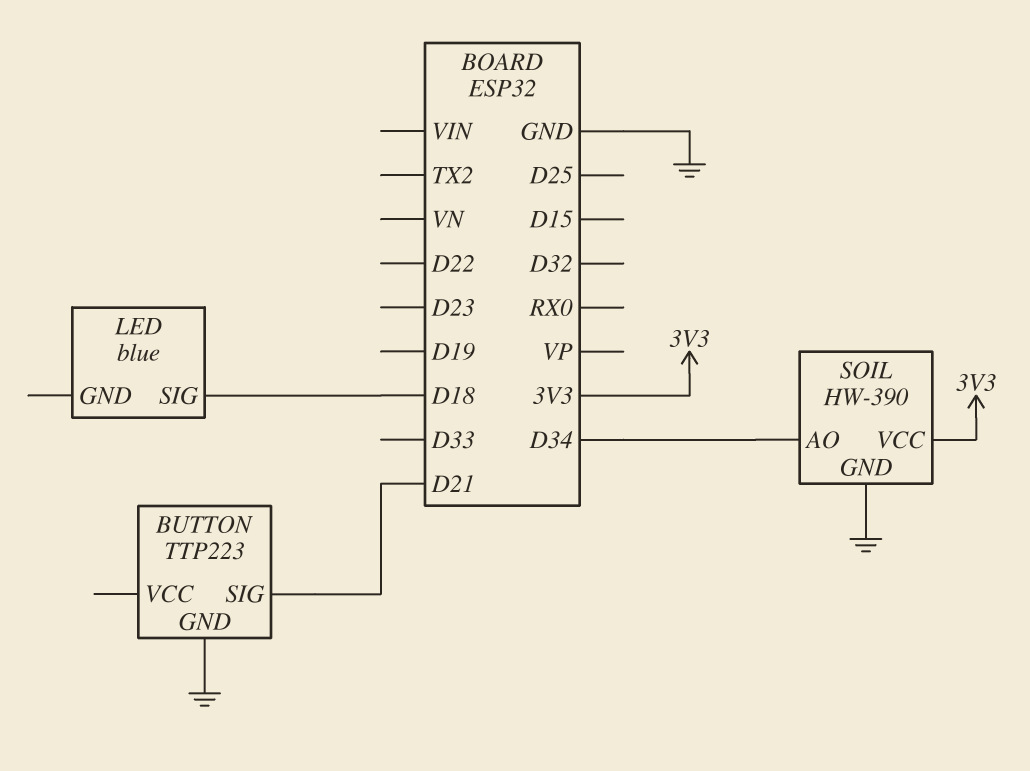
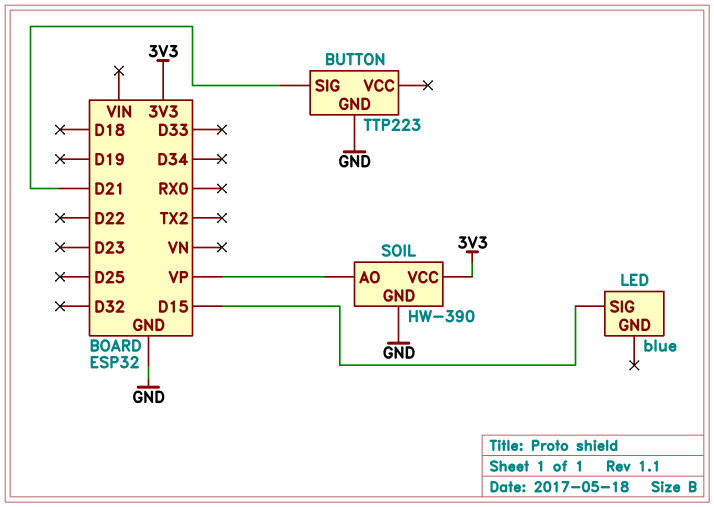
LED pin SIG: D18 -> D15
SOIL pin AO: D34 -> VP

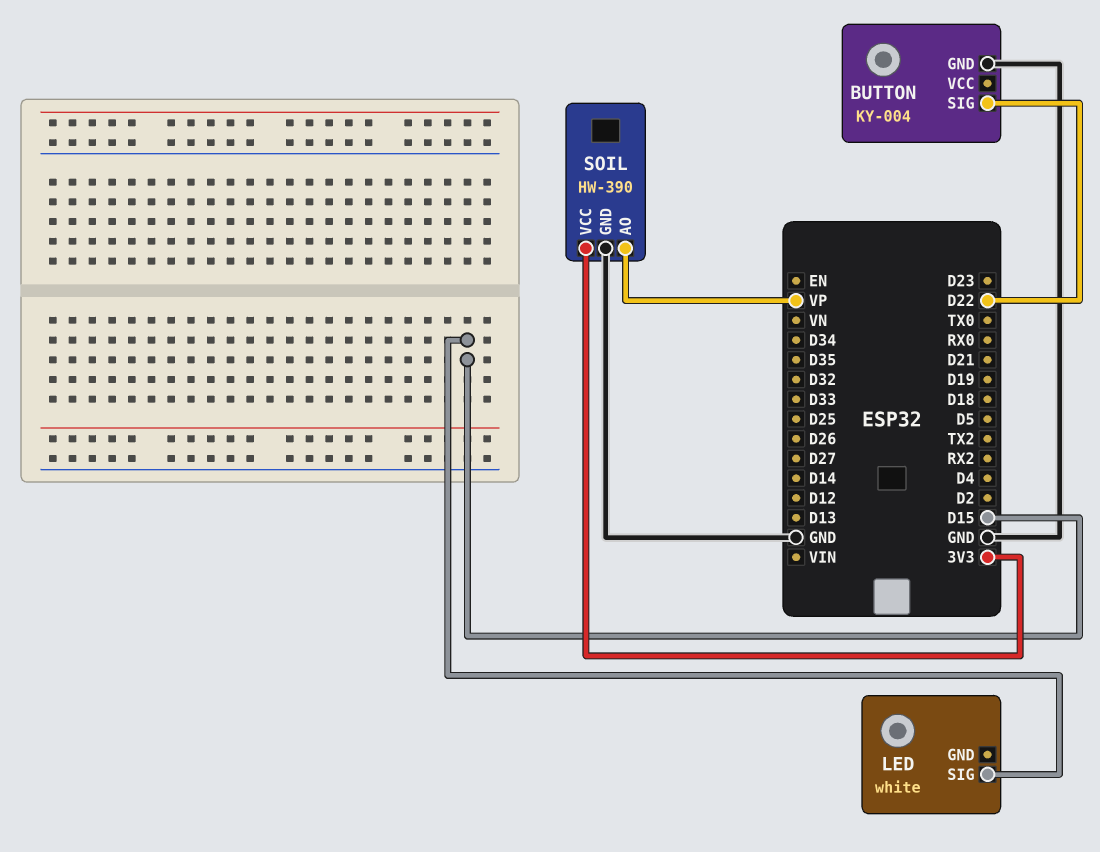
BUTTON: TTP223 -> KY-004
BUTTON pin SIG: D21 -> D22
LED: blue -> white

